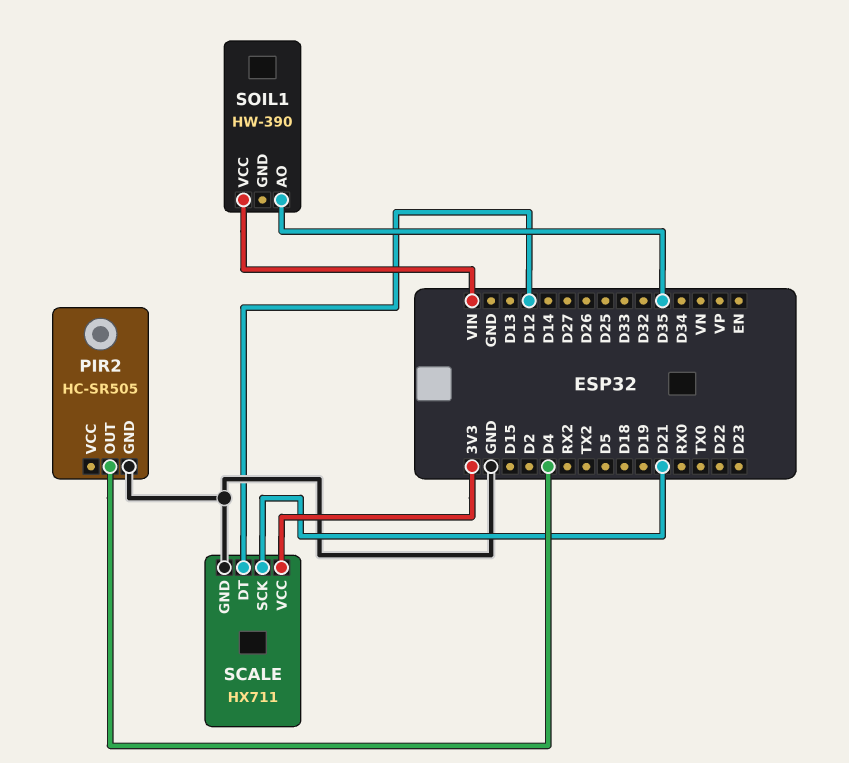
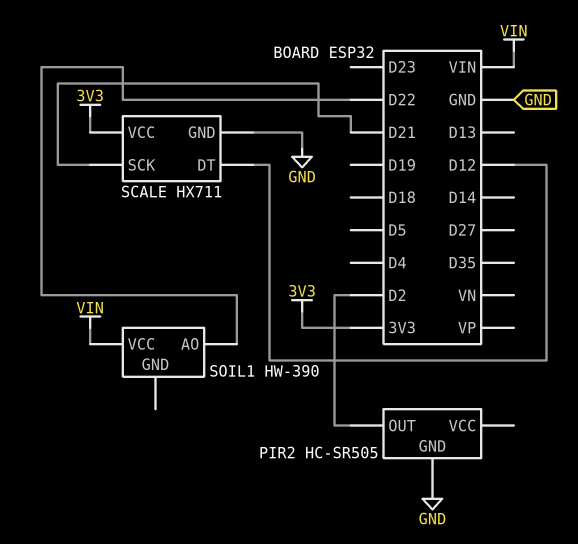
PIR2 pin OUT: D4 -> D2
SOIL1 pin AO: D35 -> D22

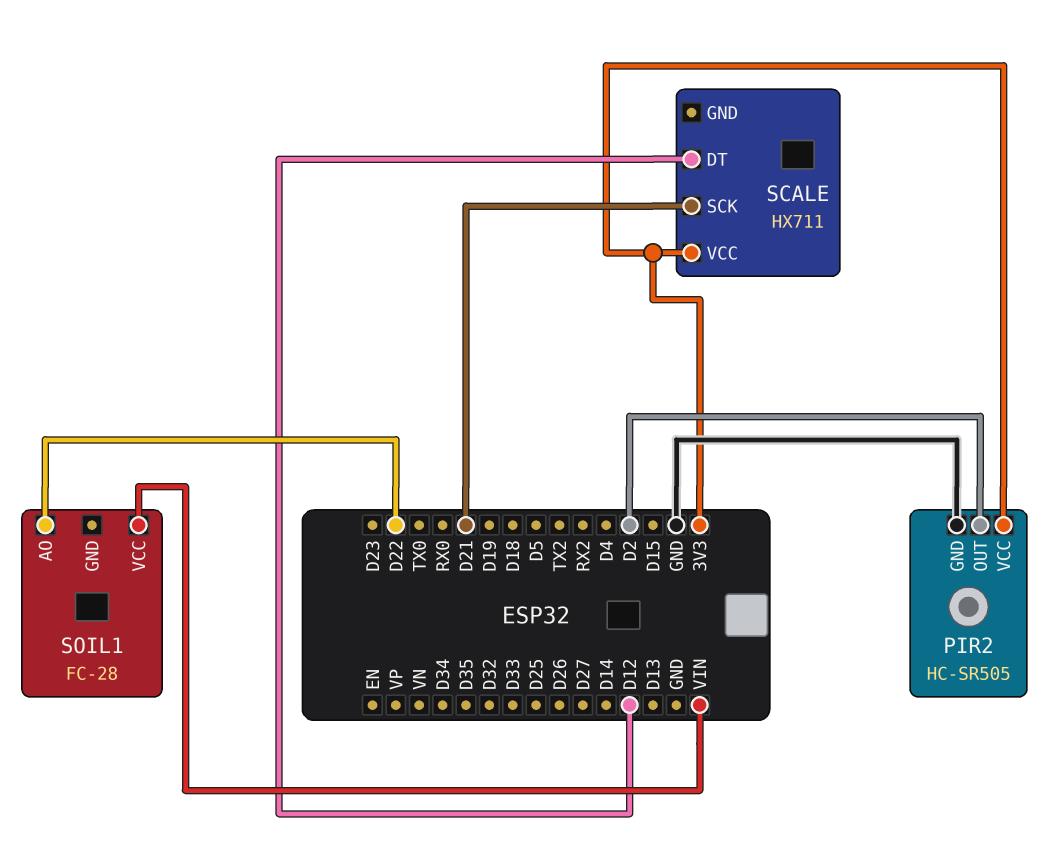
PIR2 pin VCC: none -> 3V3
SCALE pin GND: GND -> none
SOIL1: HW-390 -> FC-28

